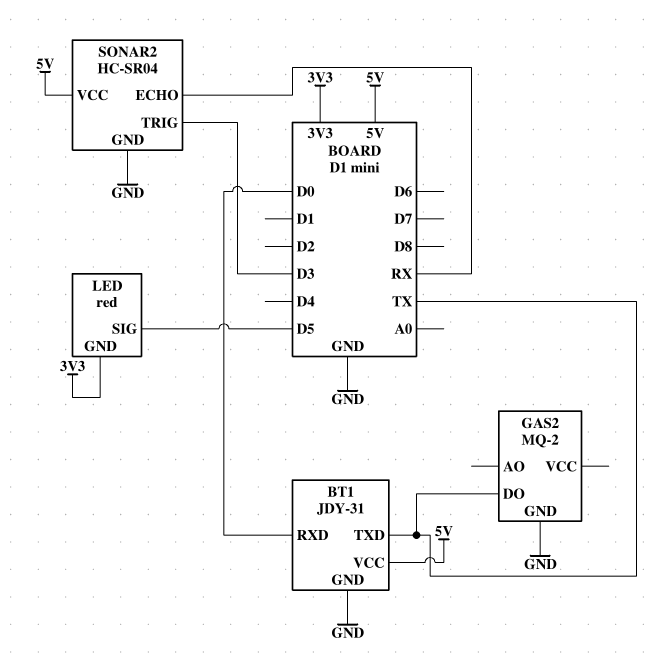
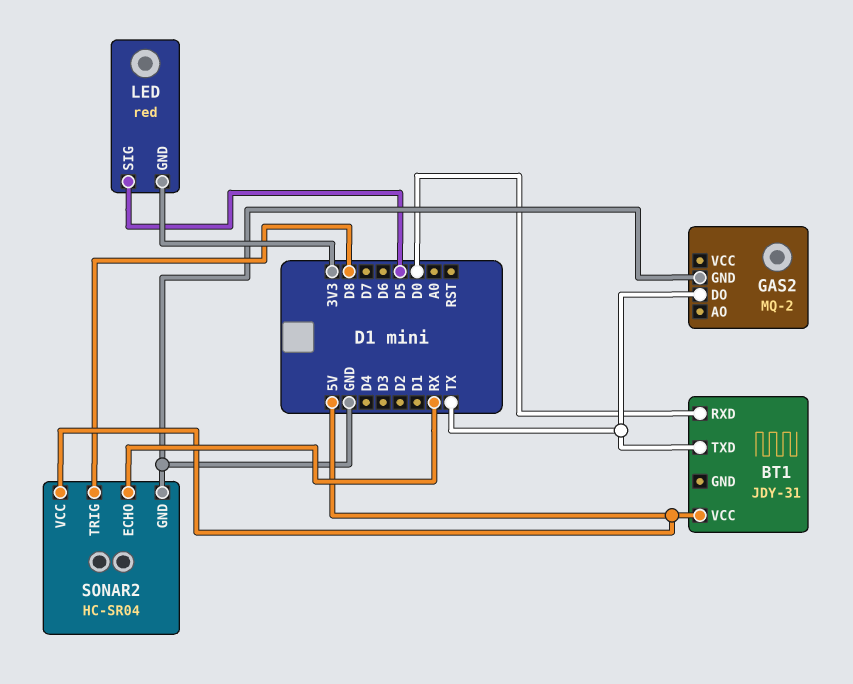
BT1 pin GND: GND -> none
SONAR2 pin TRIG: D3 -> D8

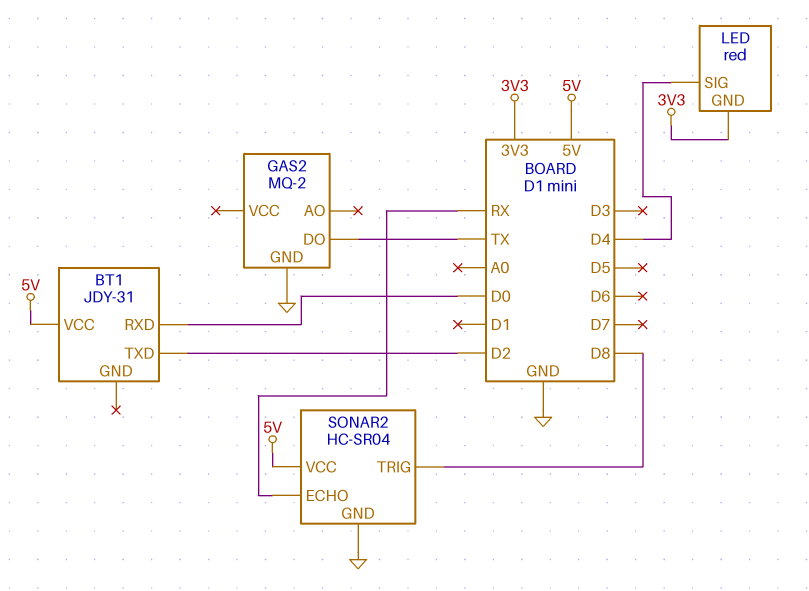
BT1 pin TXD: TX -> D2
LED pin SIG: D5 -> D4

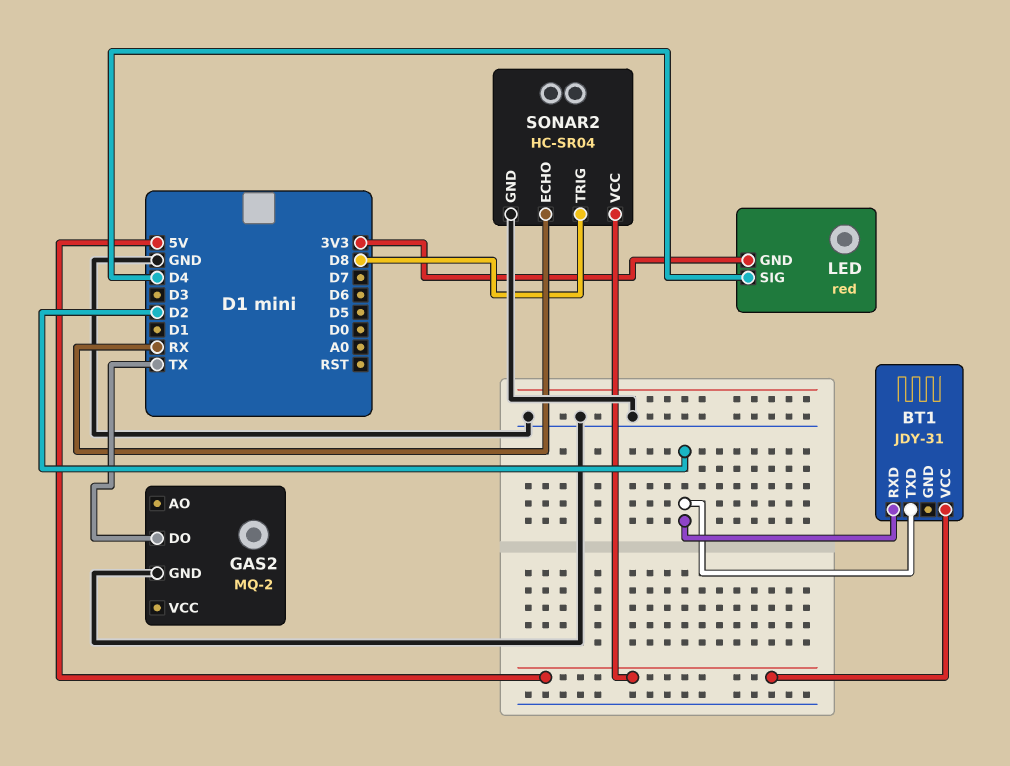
BT1 pin RXD: D0 -> D2

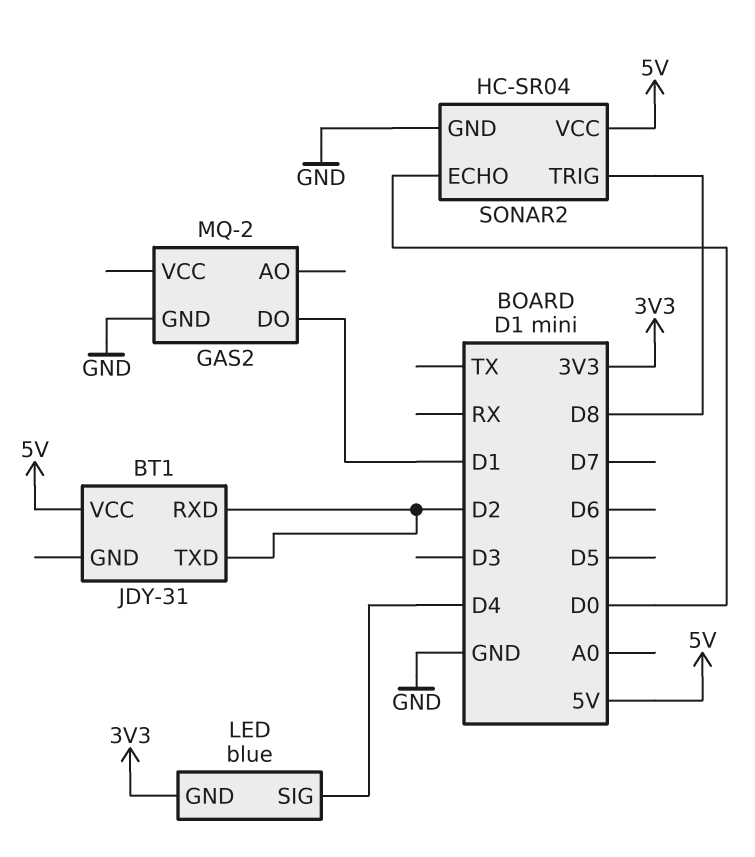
GAS2 pin DO: TX -> D1
LED: red -> blue
SONAR2 pin ECHO: RX -> D0

